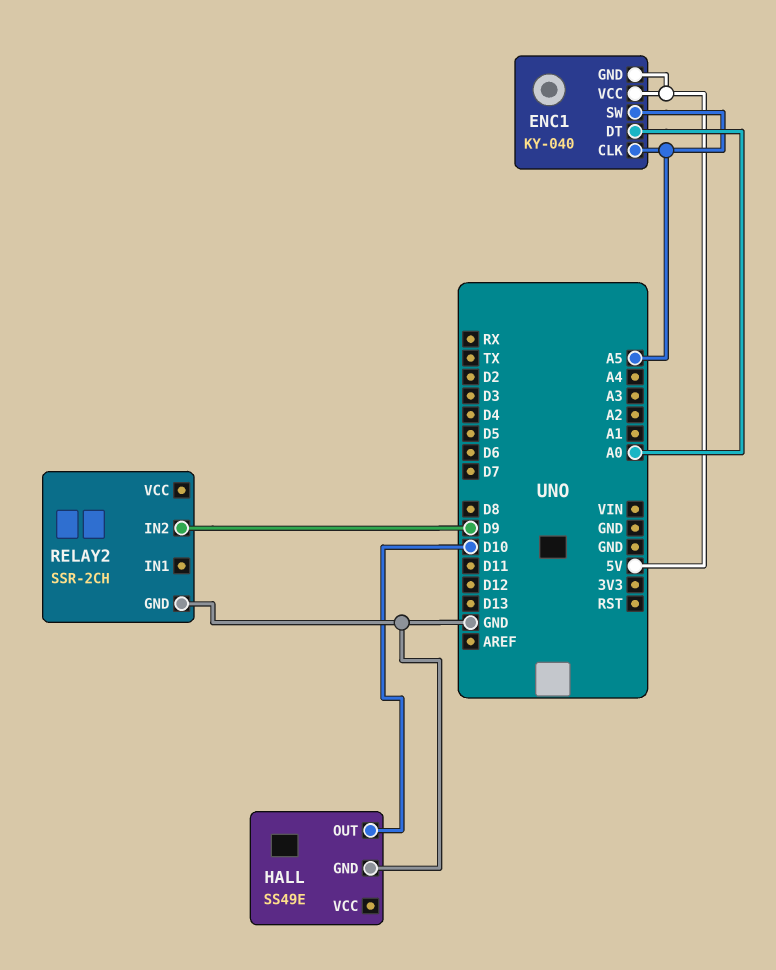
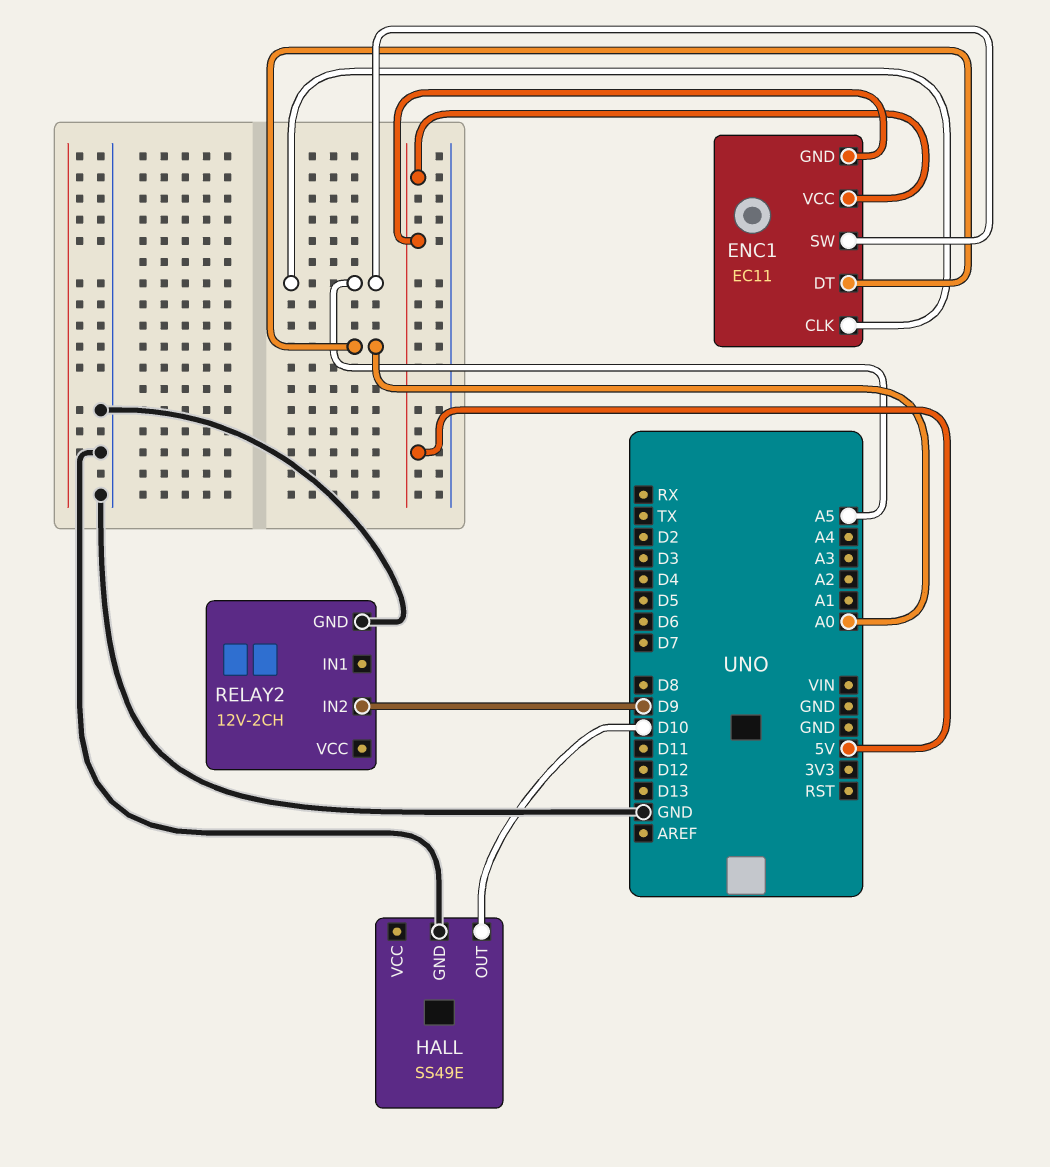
ENC1: KY-040 -> EC11
RELAY2: SSR-2CH -> 12V-2CH

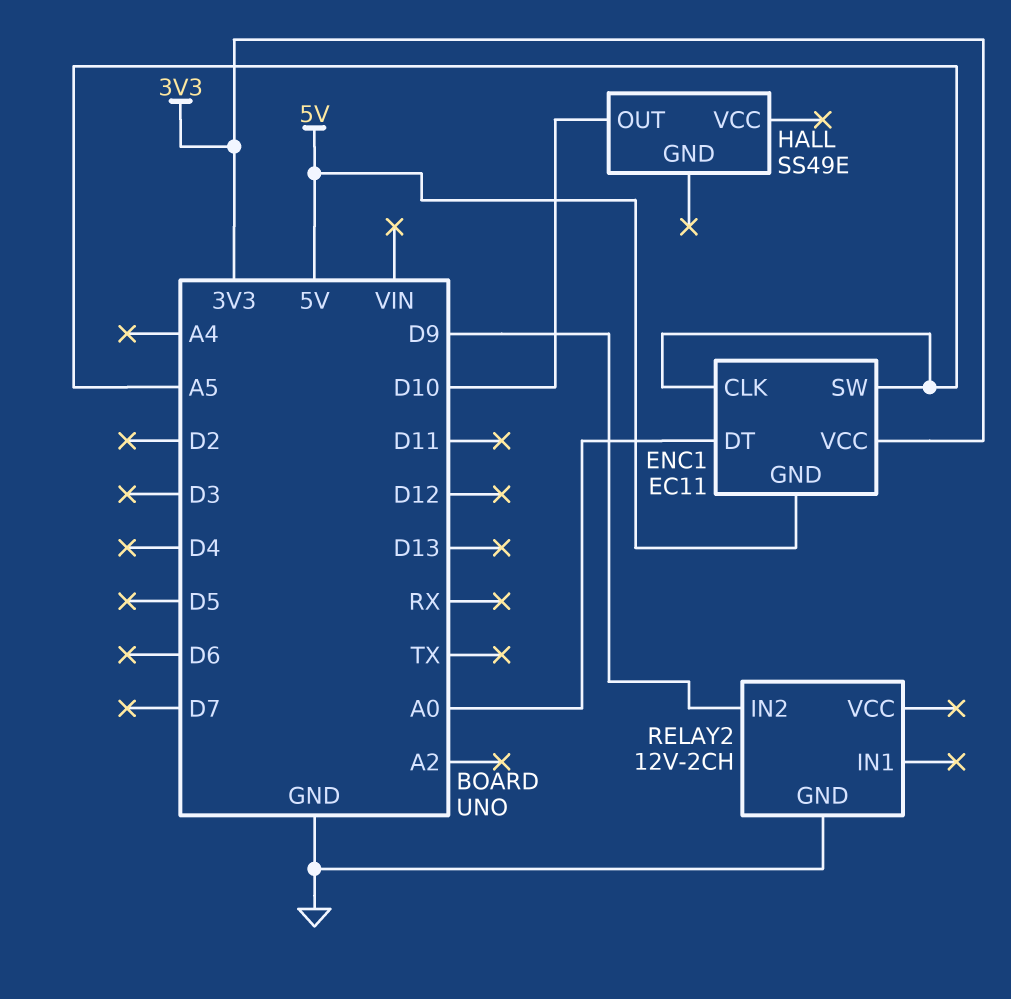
ENC1 pin VCC: 5V -> 3V3
HALL pin GND: GND -> none

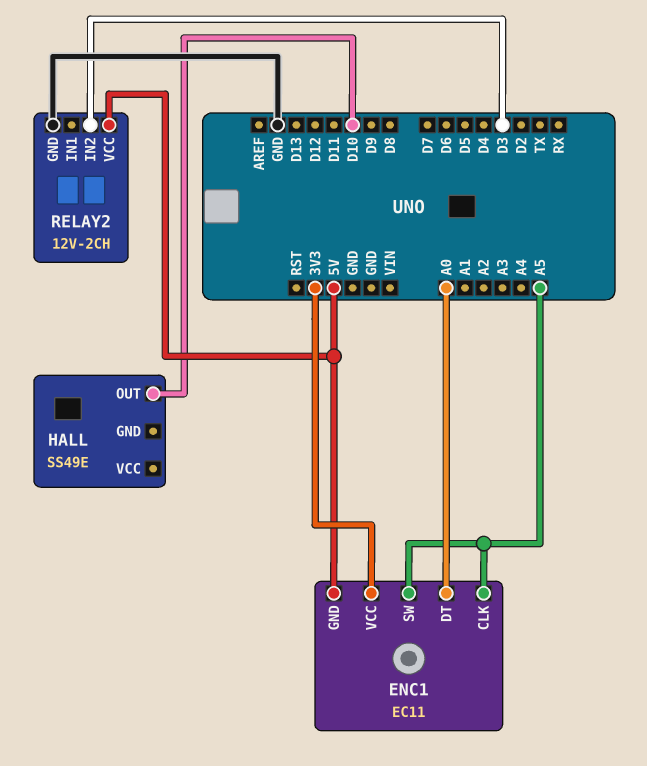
RELAY2 pin IN2: D9 -> D3
RELAY2 pin VCC: none -> 5V

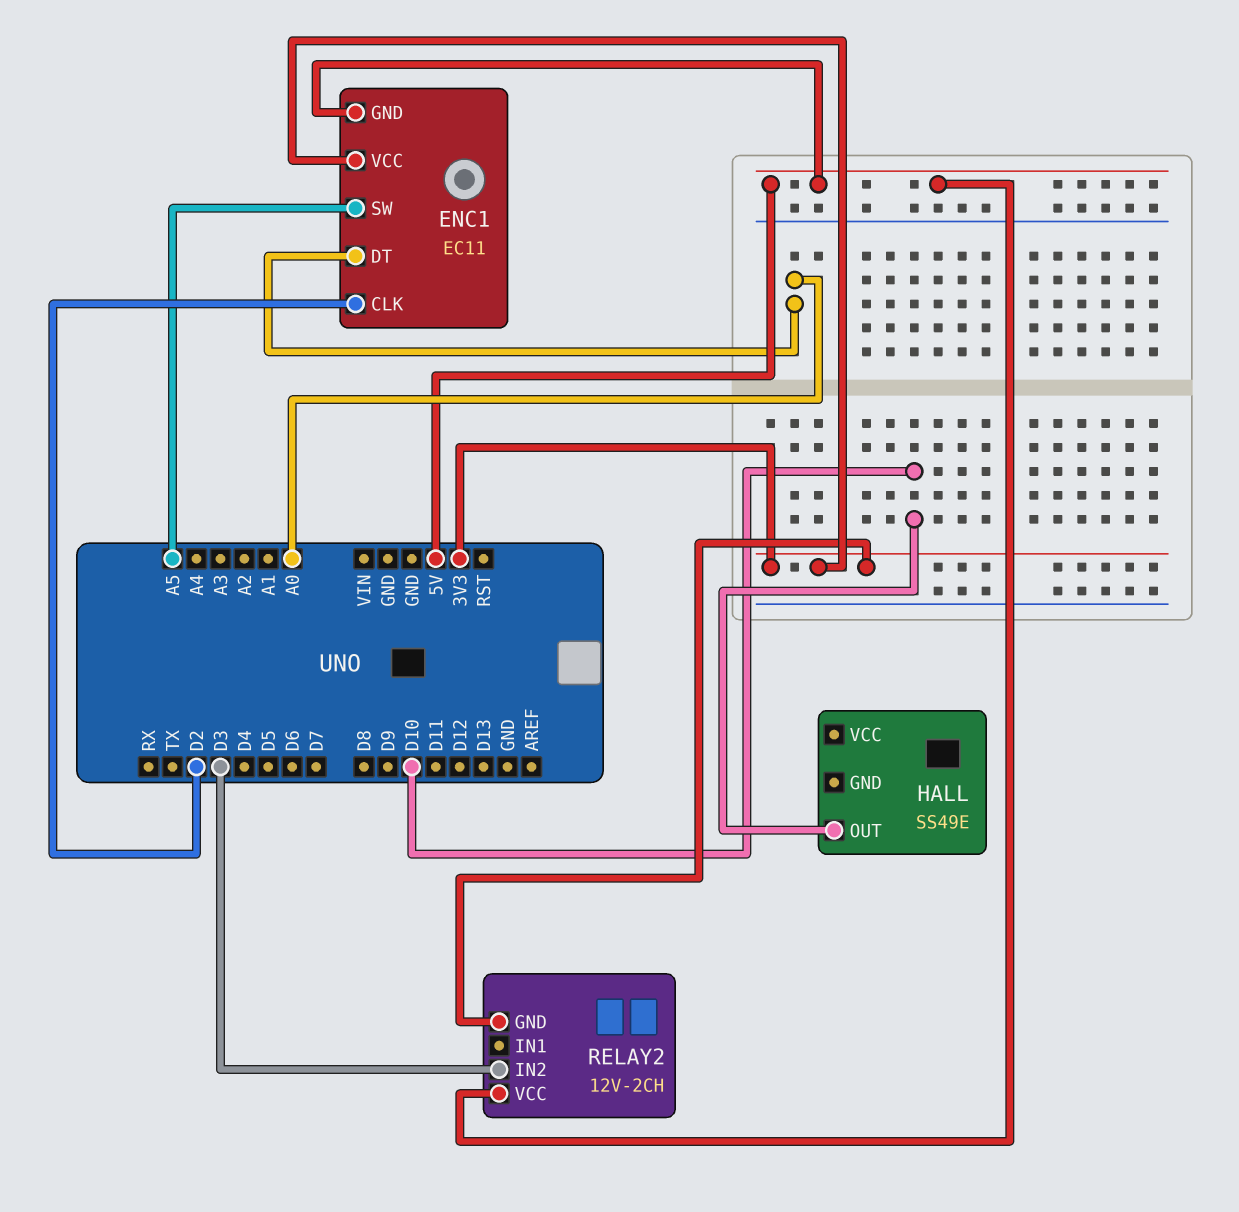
ENC1 pin CLK: A5 -> D2
RELAY2 pin GND: GND -> 3V3

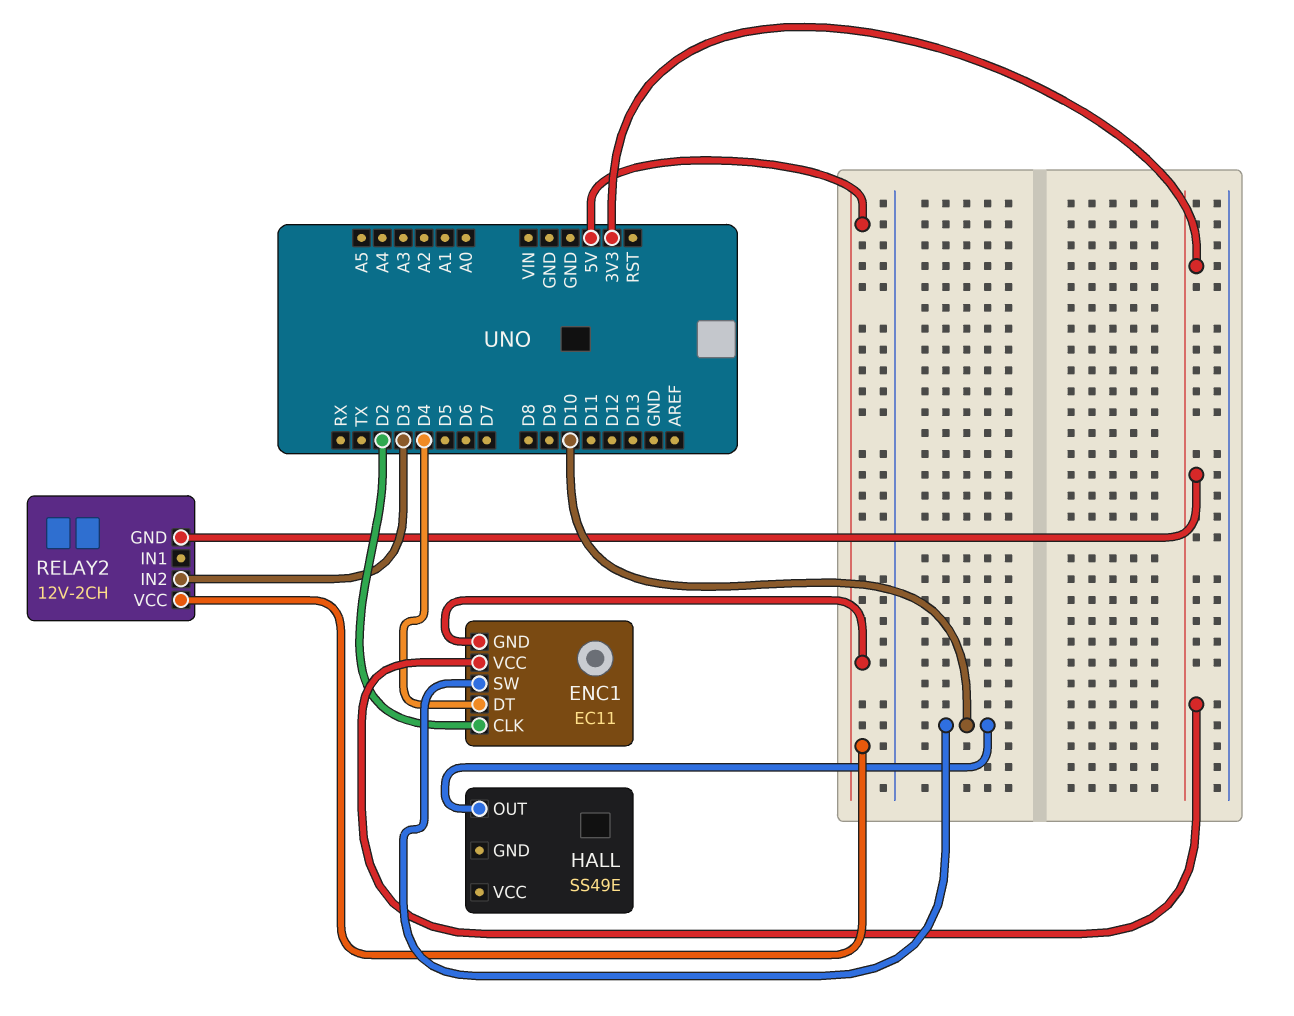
ENC1 pin DT: A0 -> D4
ENC1 pin SW: A5 -> D10

